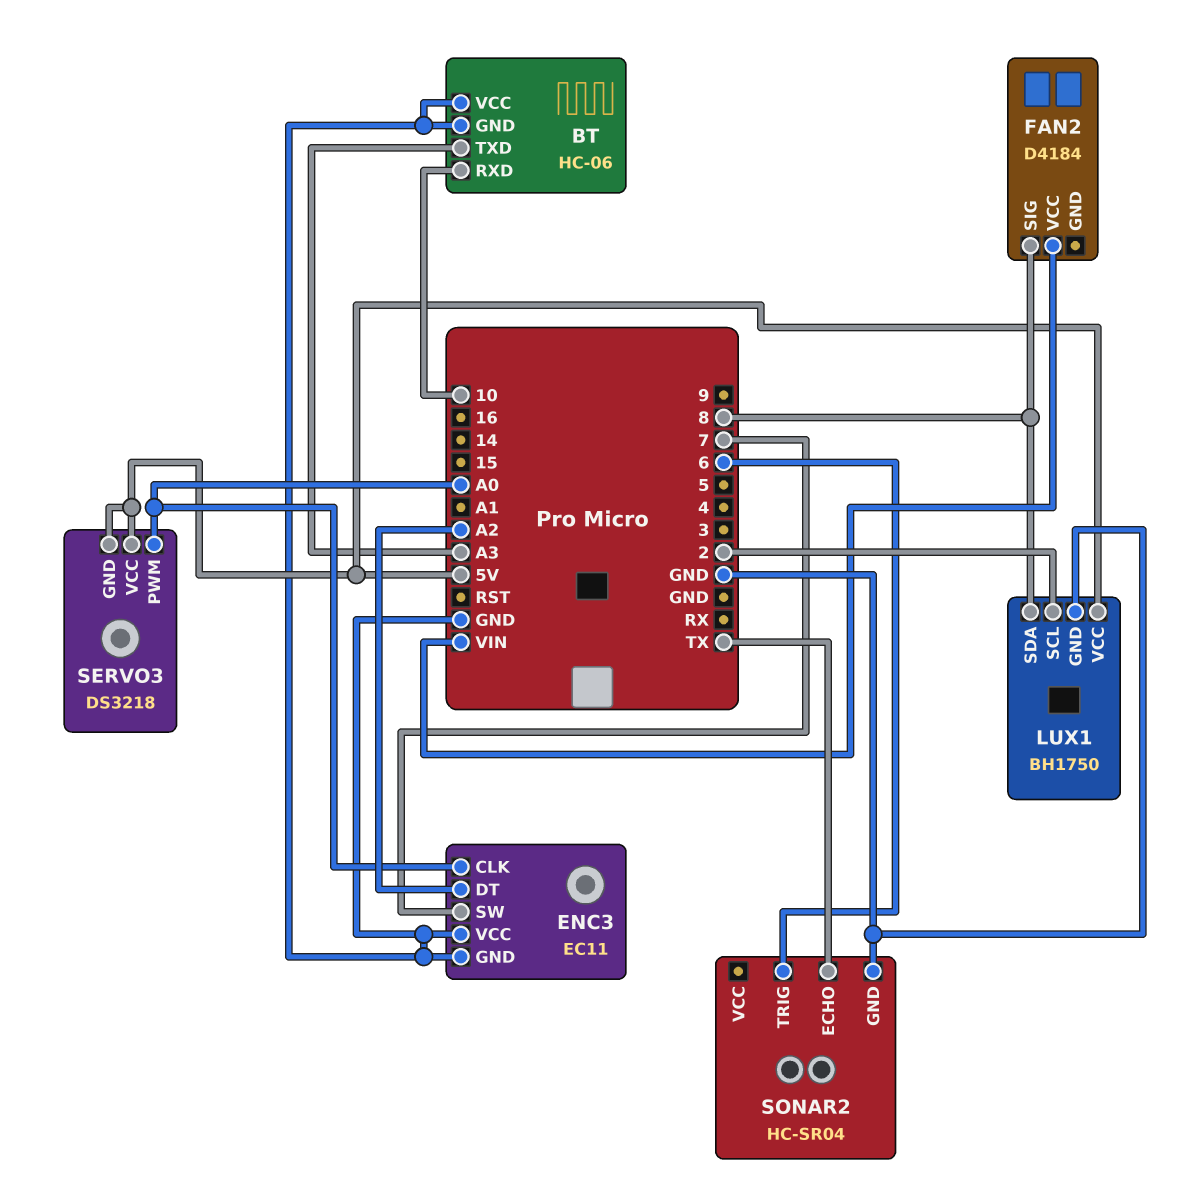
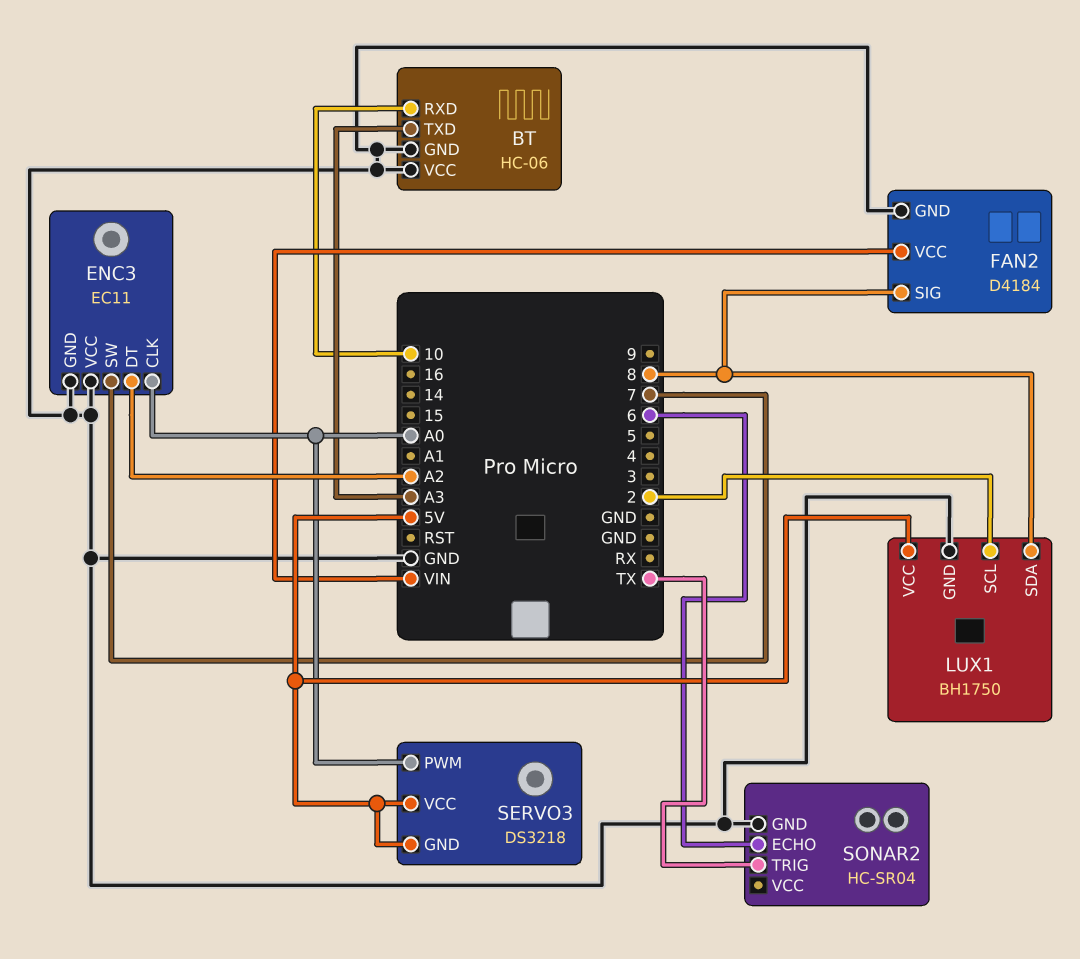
FAN2 pin GND: none -> GND
SONAR2 pin ECHO: TX -> 6
SONAR2 pin TRIG: 6 -> TX

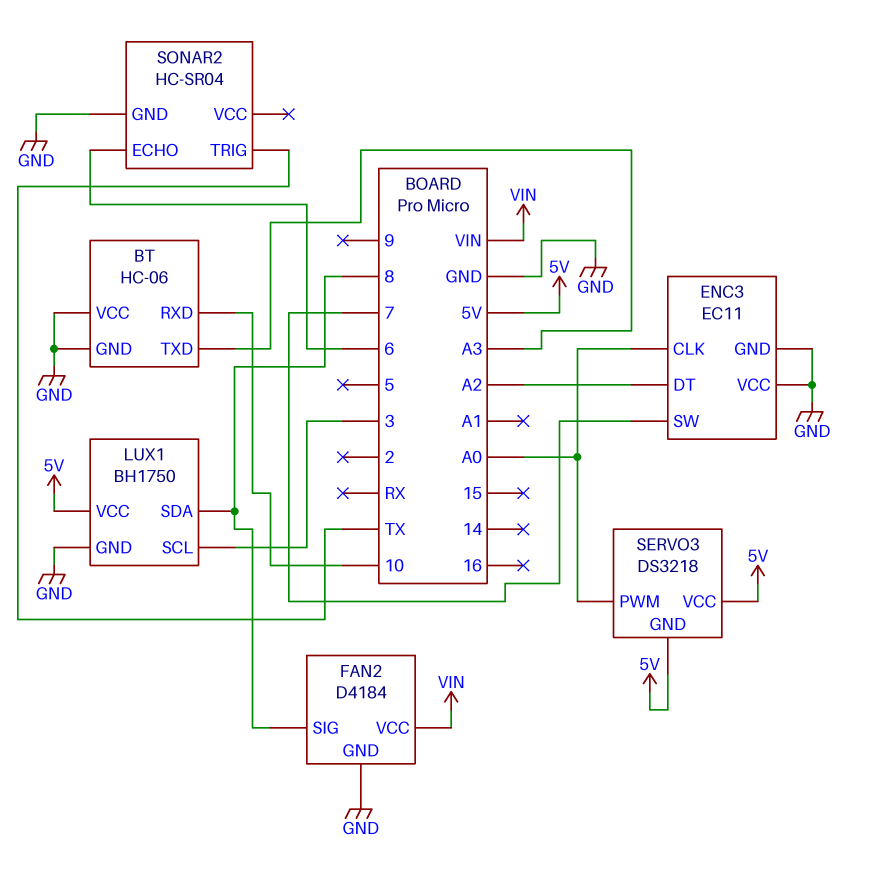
LUX1 pin SCL: 2 -> 3

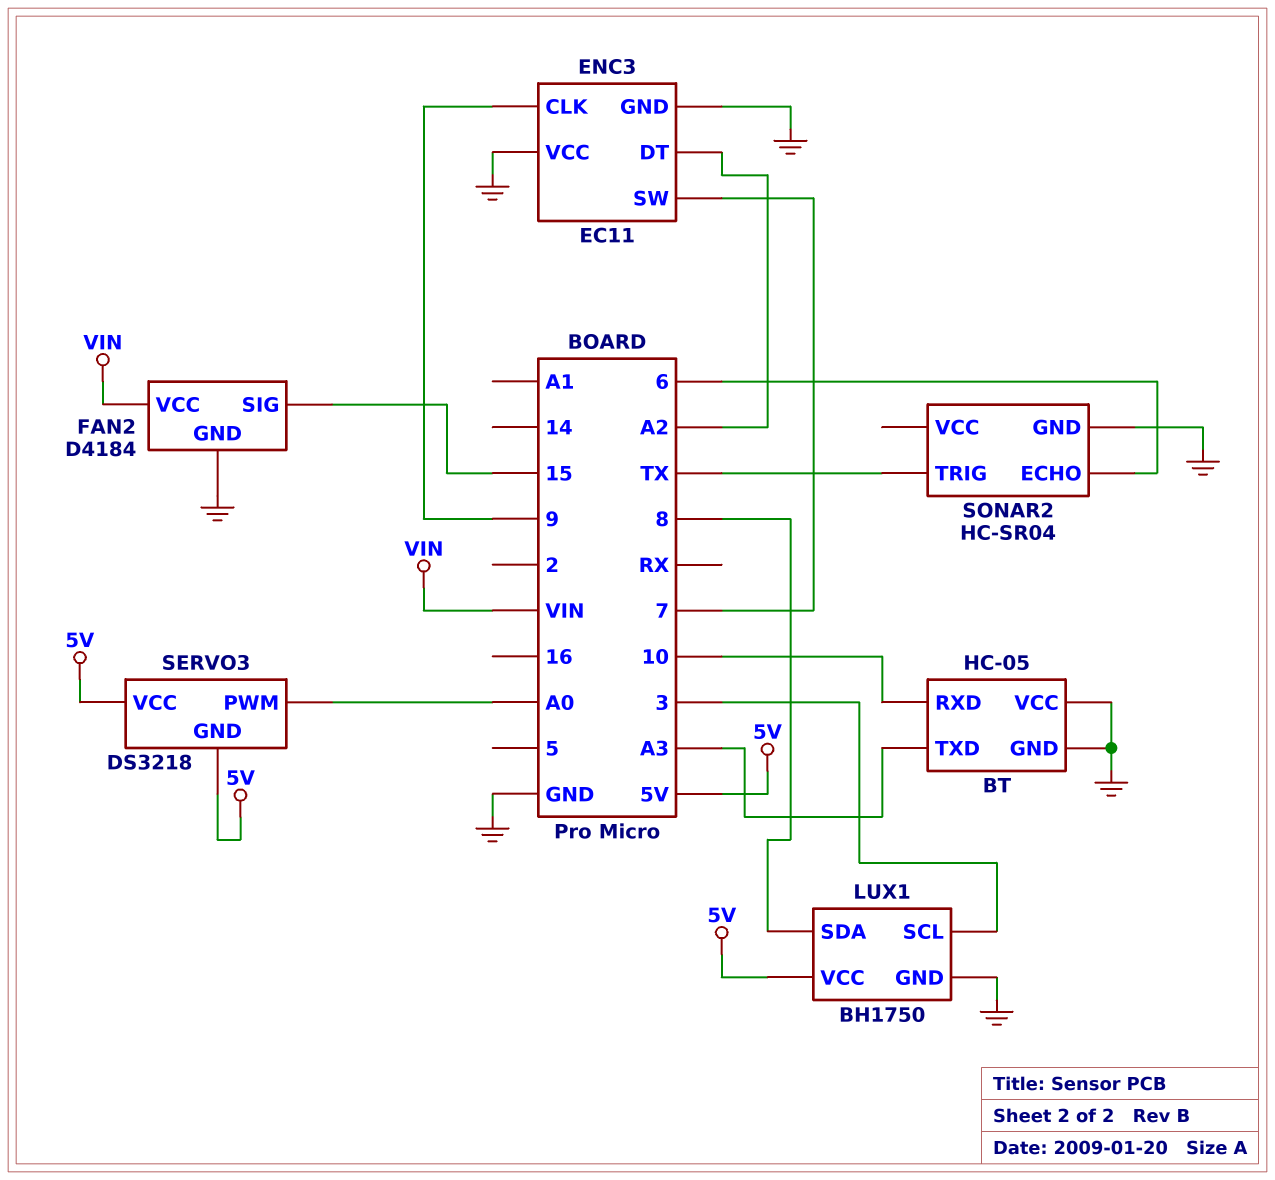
BT: HC-06 -> HC-05
ENC3 pin CLK: A0 -> 9
FAN2 pin SIG: 8 -> 15

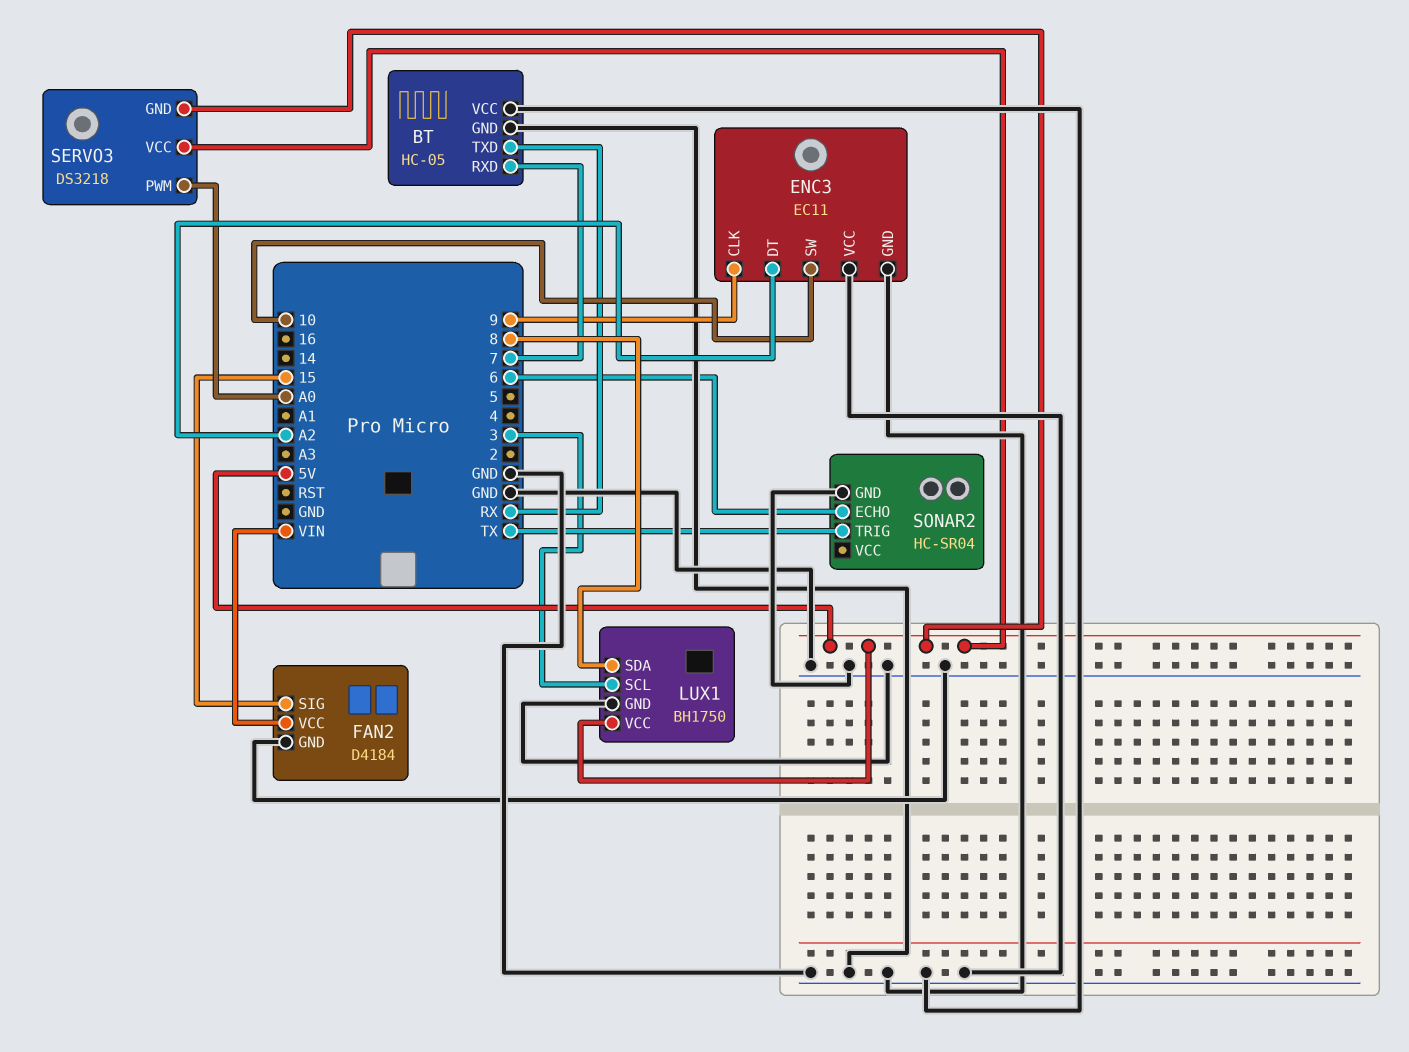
BT pin RXD: 10 -> 7
BT pin TXD: A3 -> RX
ENC3 pin SW: 7 -> 10

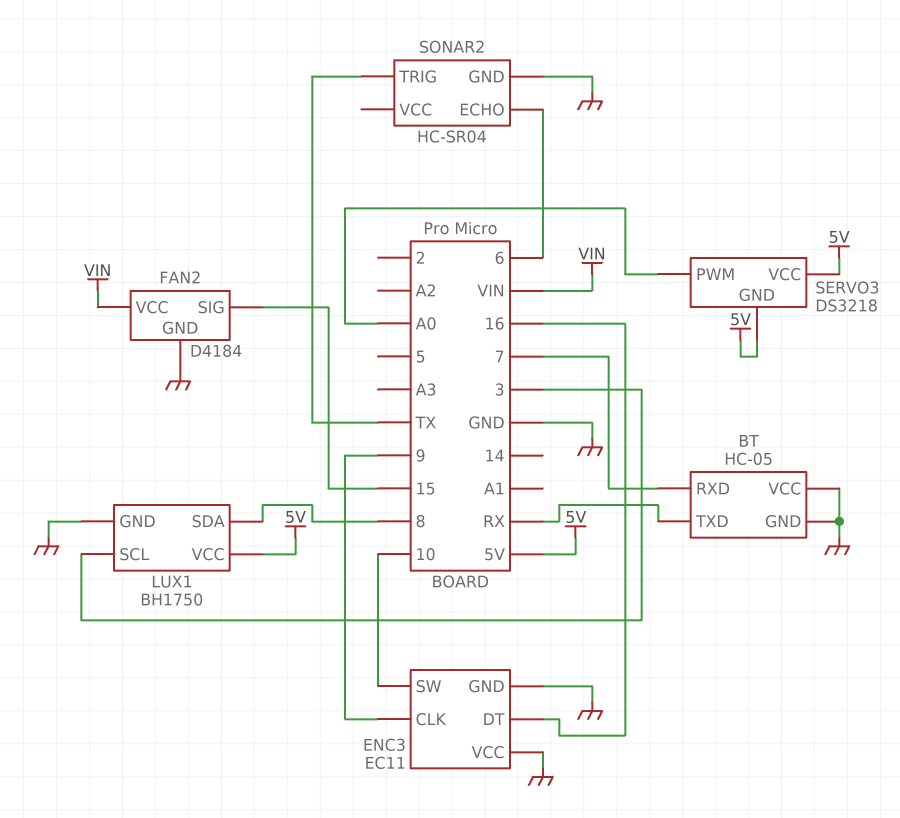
ENC3 pin DT: A2 -> 16

